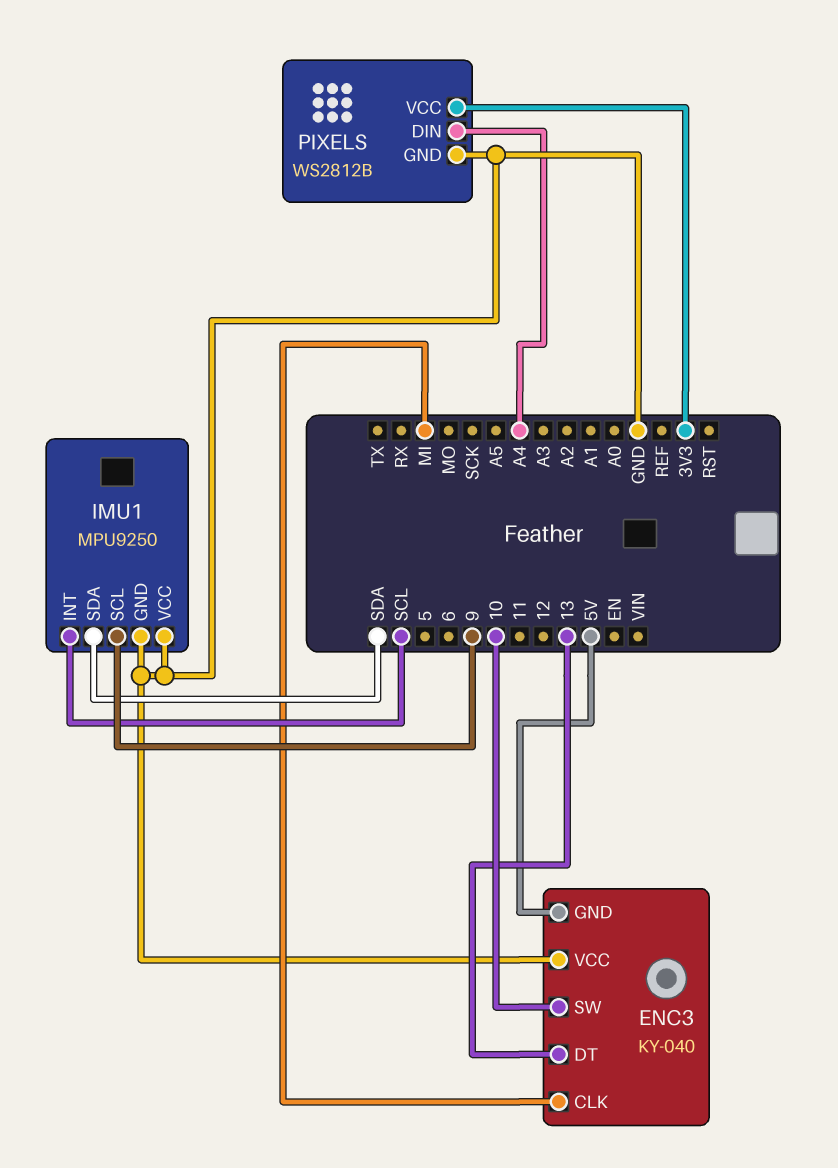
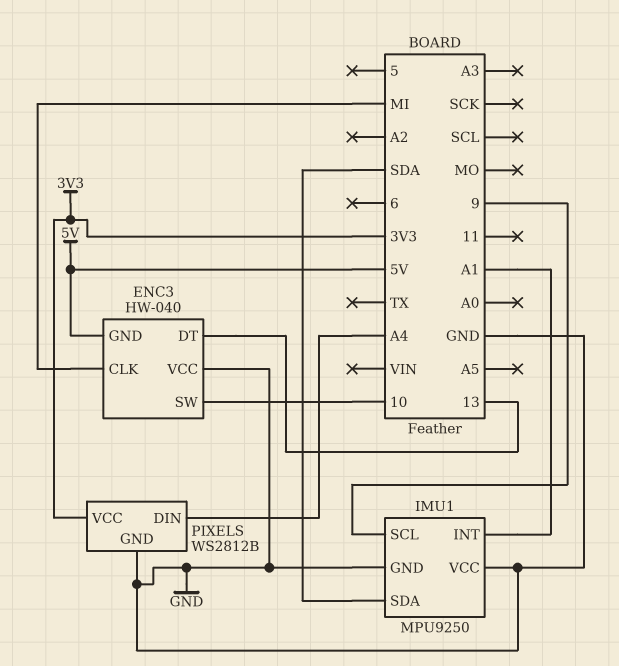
ENC3: KY-040 -> HW-040
IMU1 pin INT: SCL -> A1

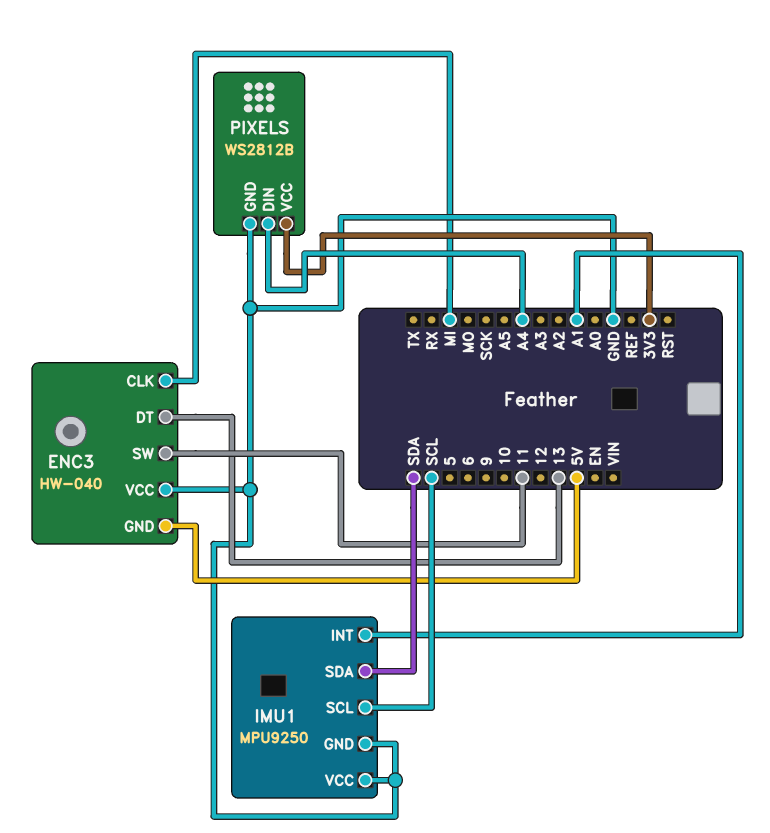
ENC3 pin SW: 10 -> 11
IMU1 pin SCL: 9 -> SCL

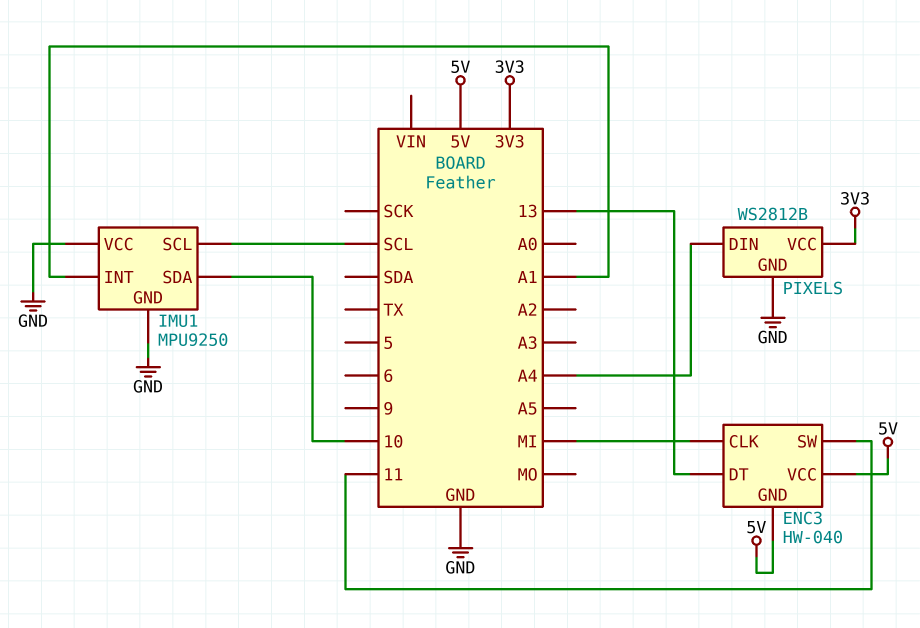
ENC3 pin VCC: GND -> 5V
IMU1 pin SDA: SDA -> 10

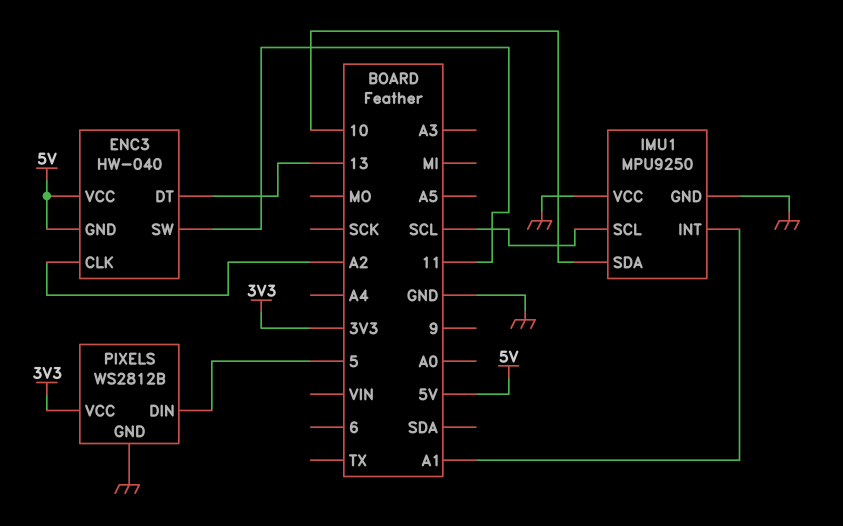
ENC3 pin CLK: MI -> A2
PIXELS pin DIN: A4 -> 5

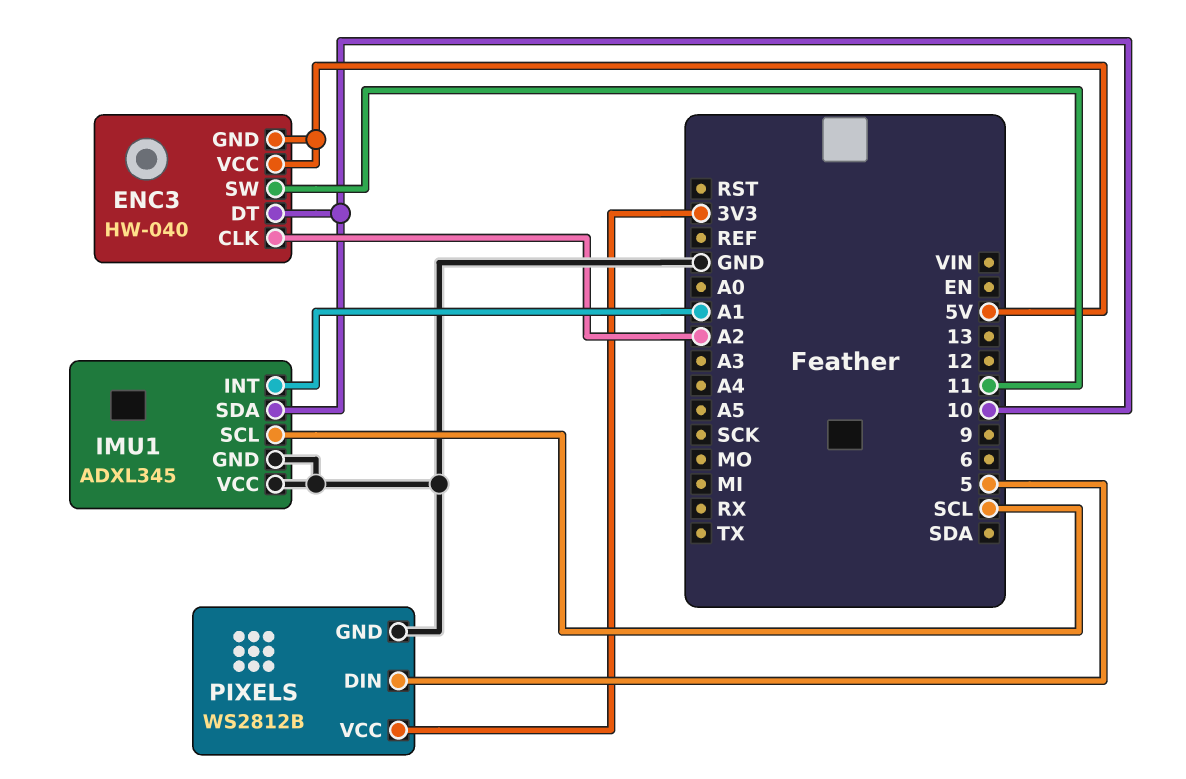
ENC3 pin DT: 13 -> 10
IMU1: MPU9250 -> ADXL345

